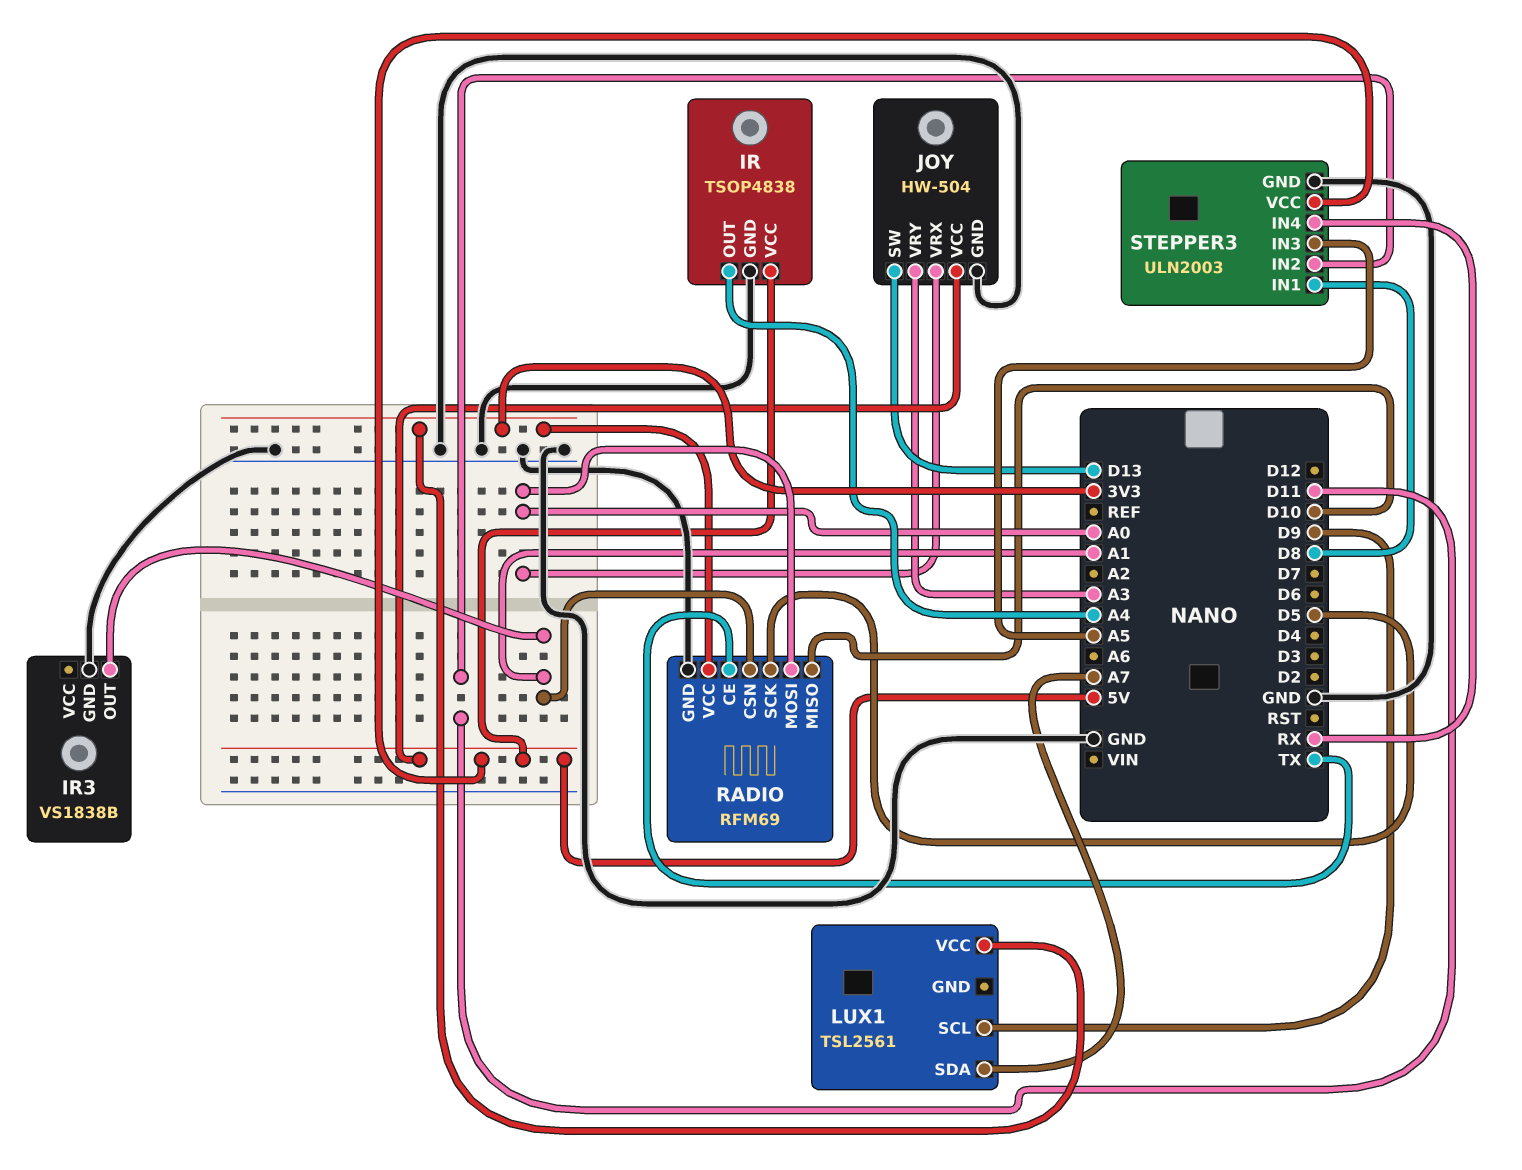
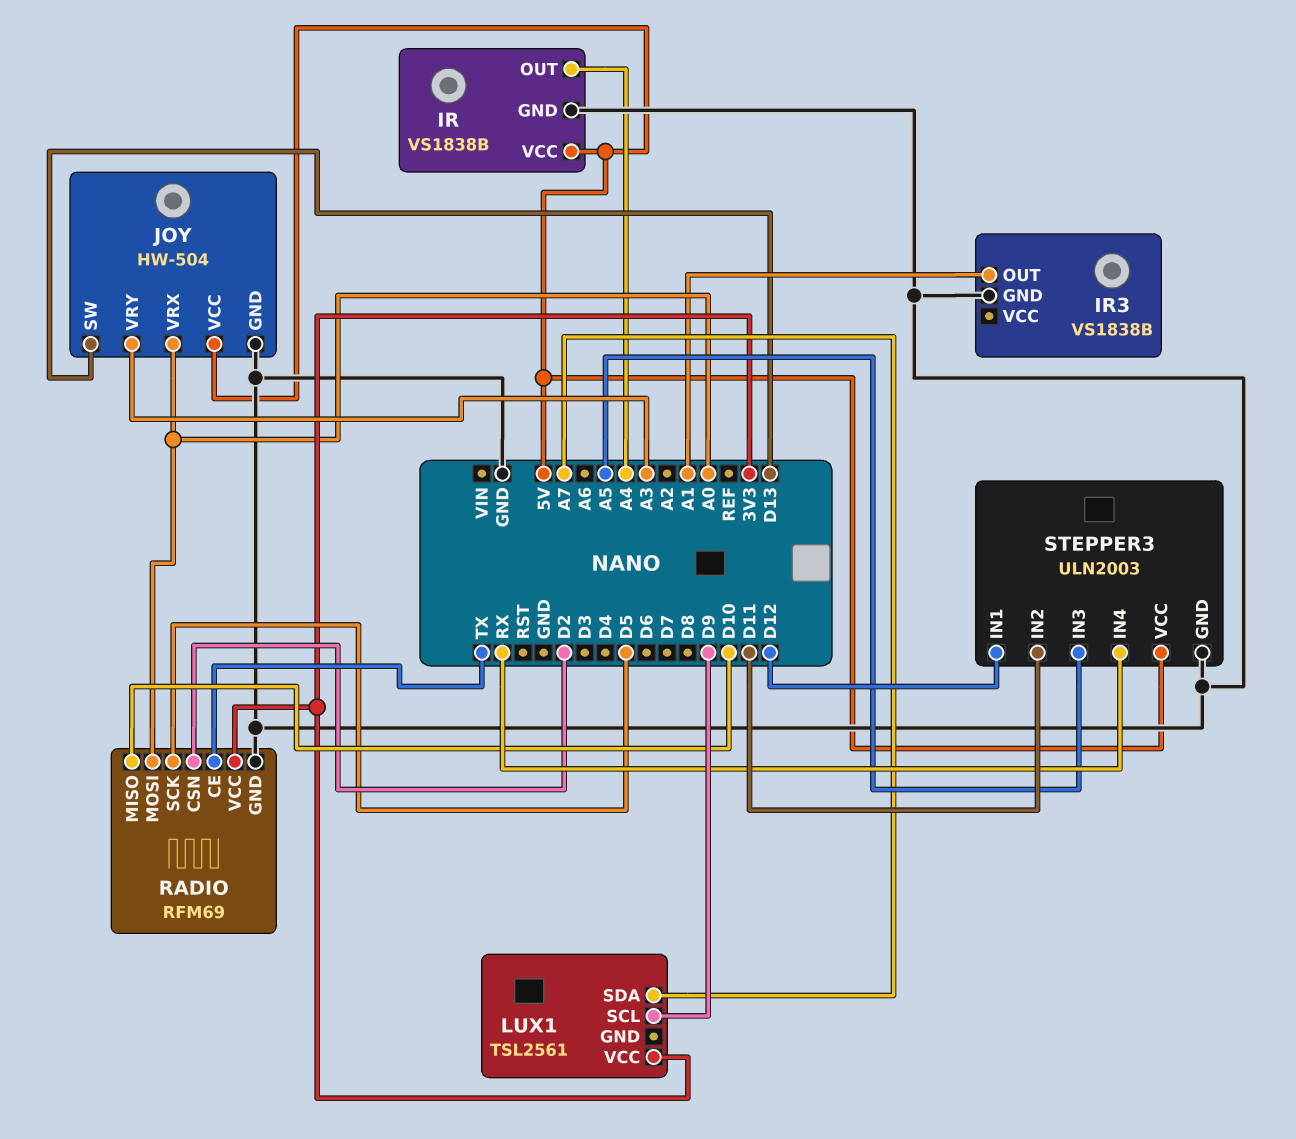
IR: TSOP4838 -> VS1838B
RADIO pin CSN: A1 -> D2
STEPPER3 pin IN1: D8 -> D12

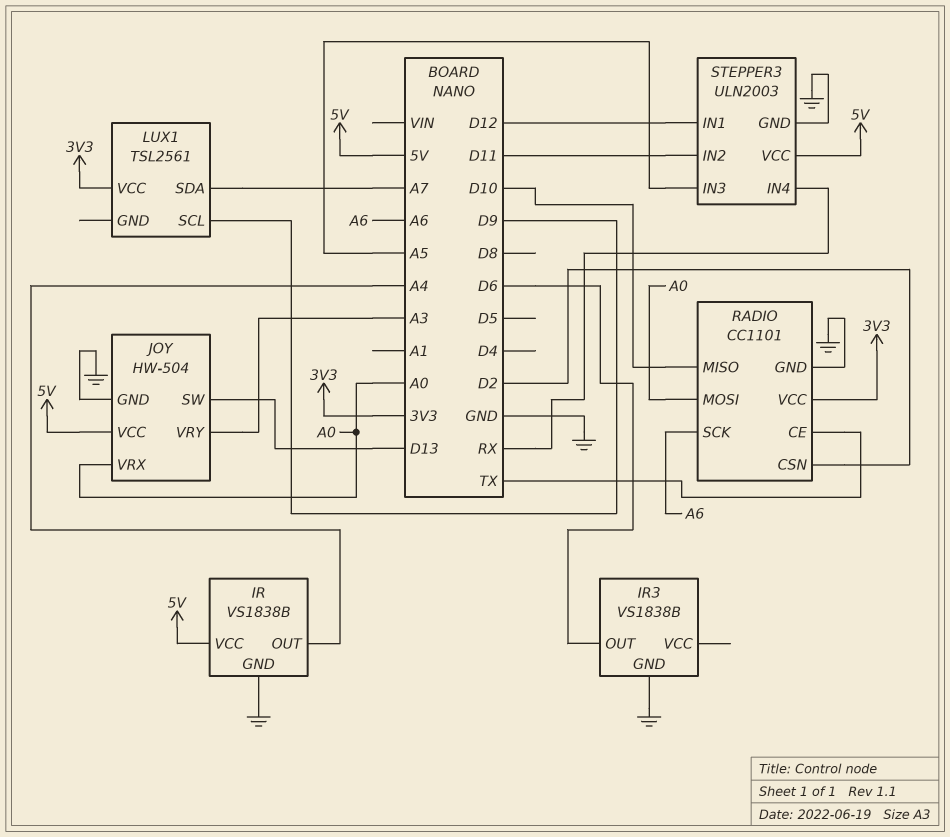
IR3 pin OUT: A1 -> D6
RADIO: RFM69 -> CC1101
RADIO pin SCK: D5 -> A6

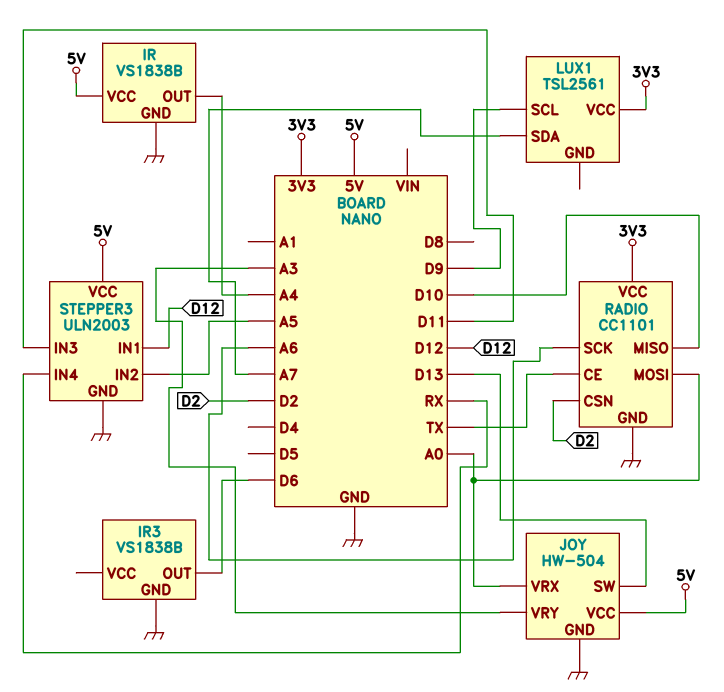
STEPPER3 pin IN2: D11 -> A5
STEPPER3 pin IN3: A5 -> D11

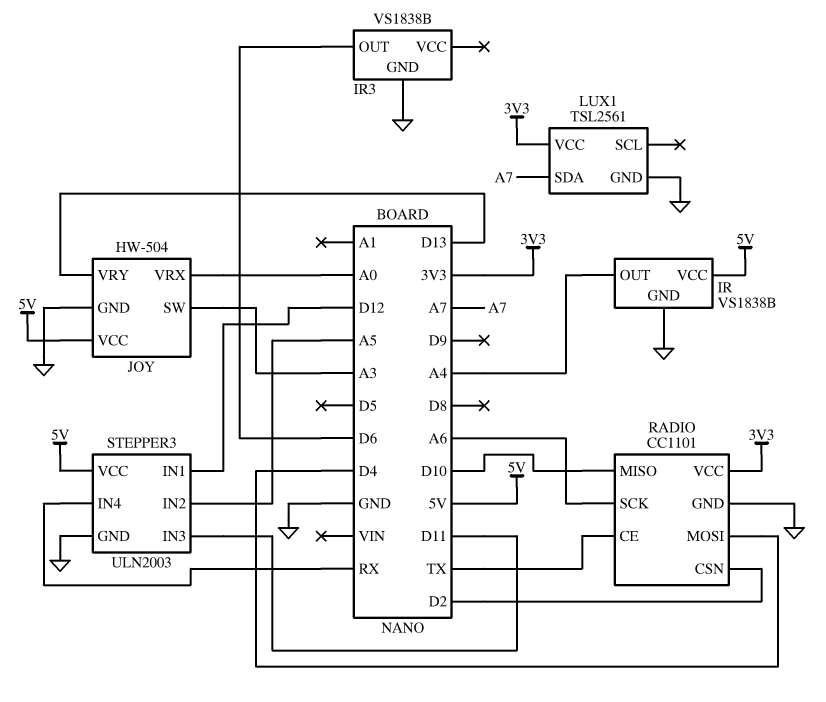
JOY pin SW: D13 -> A3
JOY pin VRY: A3 -> D13
LUX1 pin GND: none -> GND
LUX1 pin SCL: D9 -> none
RADIO pin MOSI: A0 -> D4

